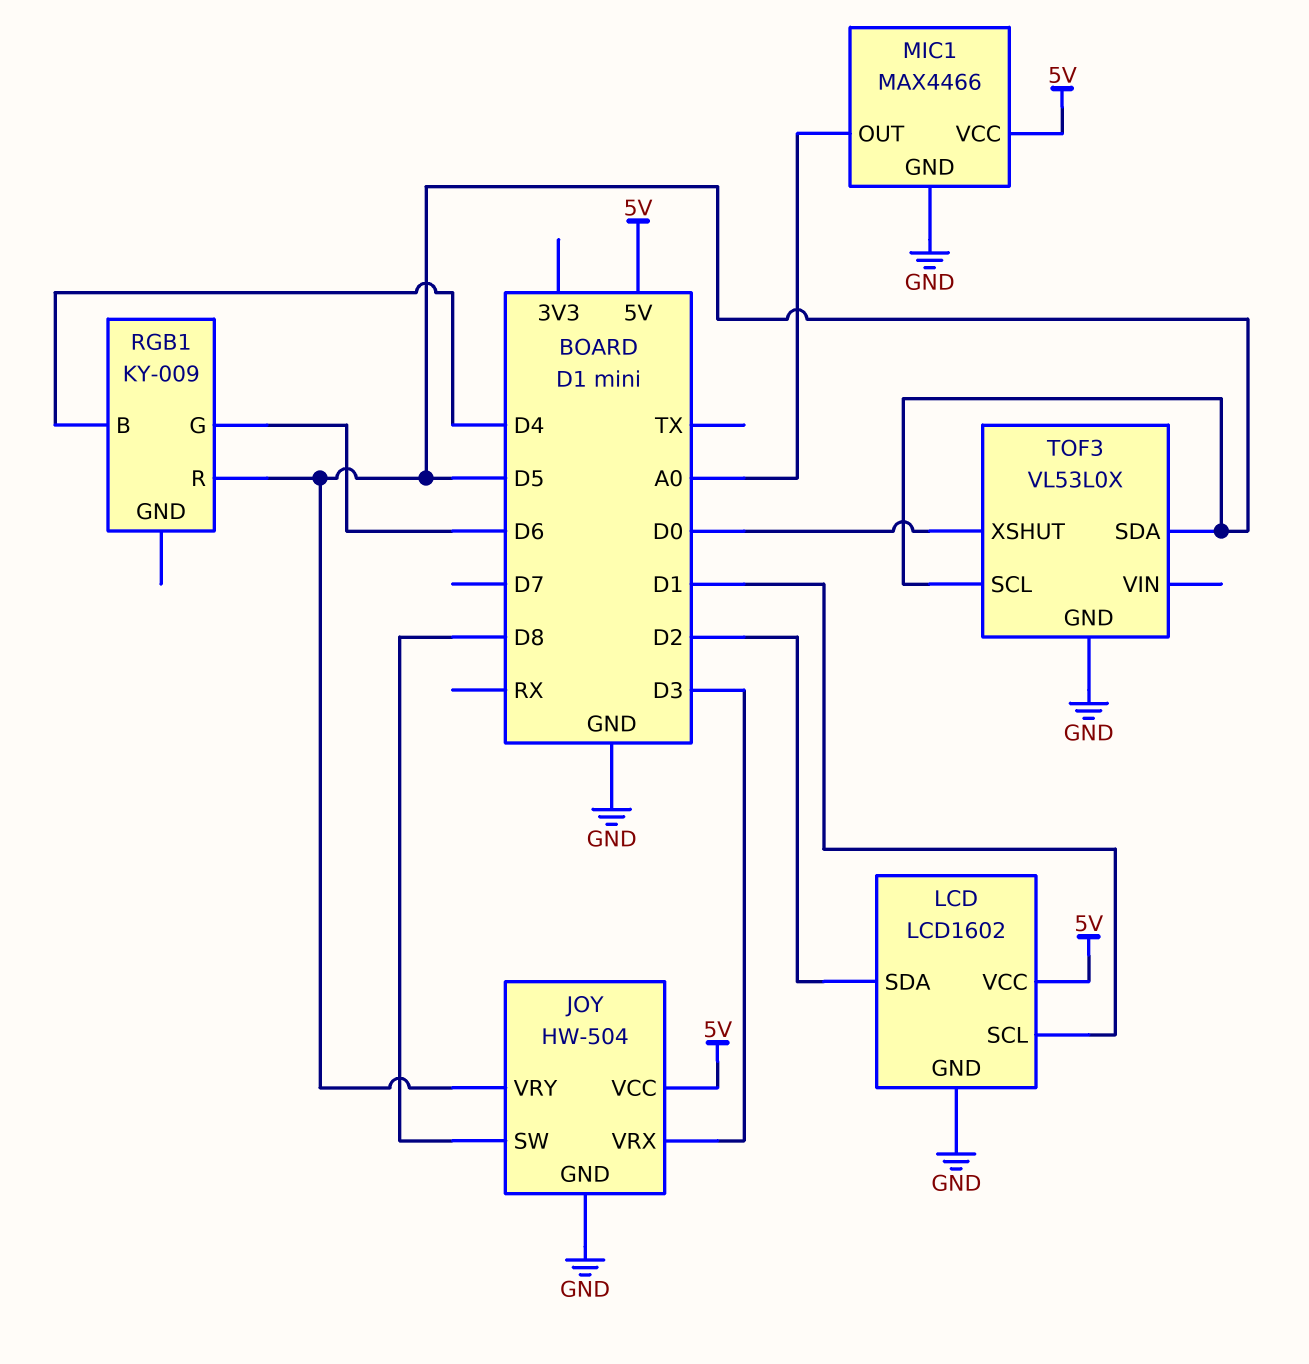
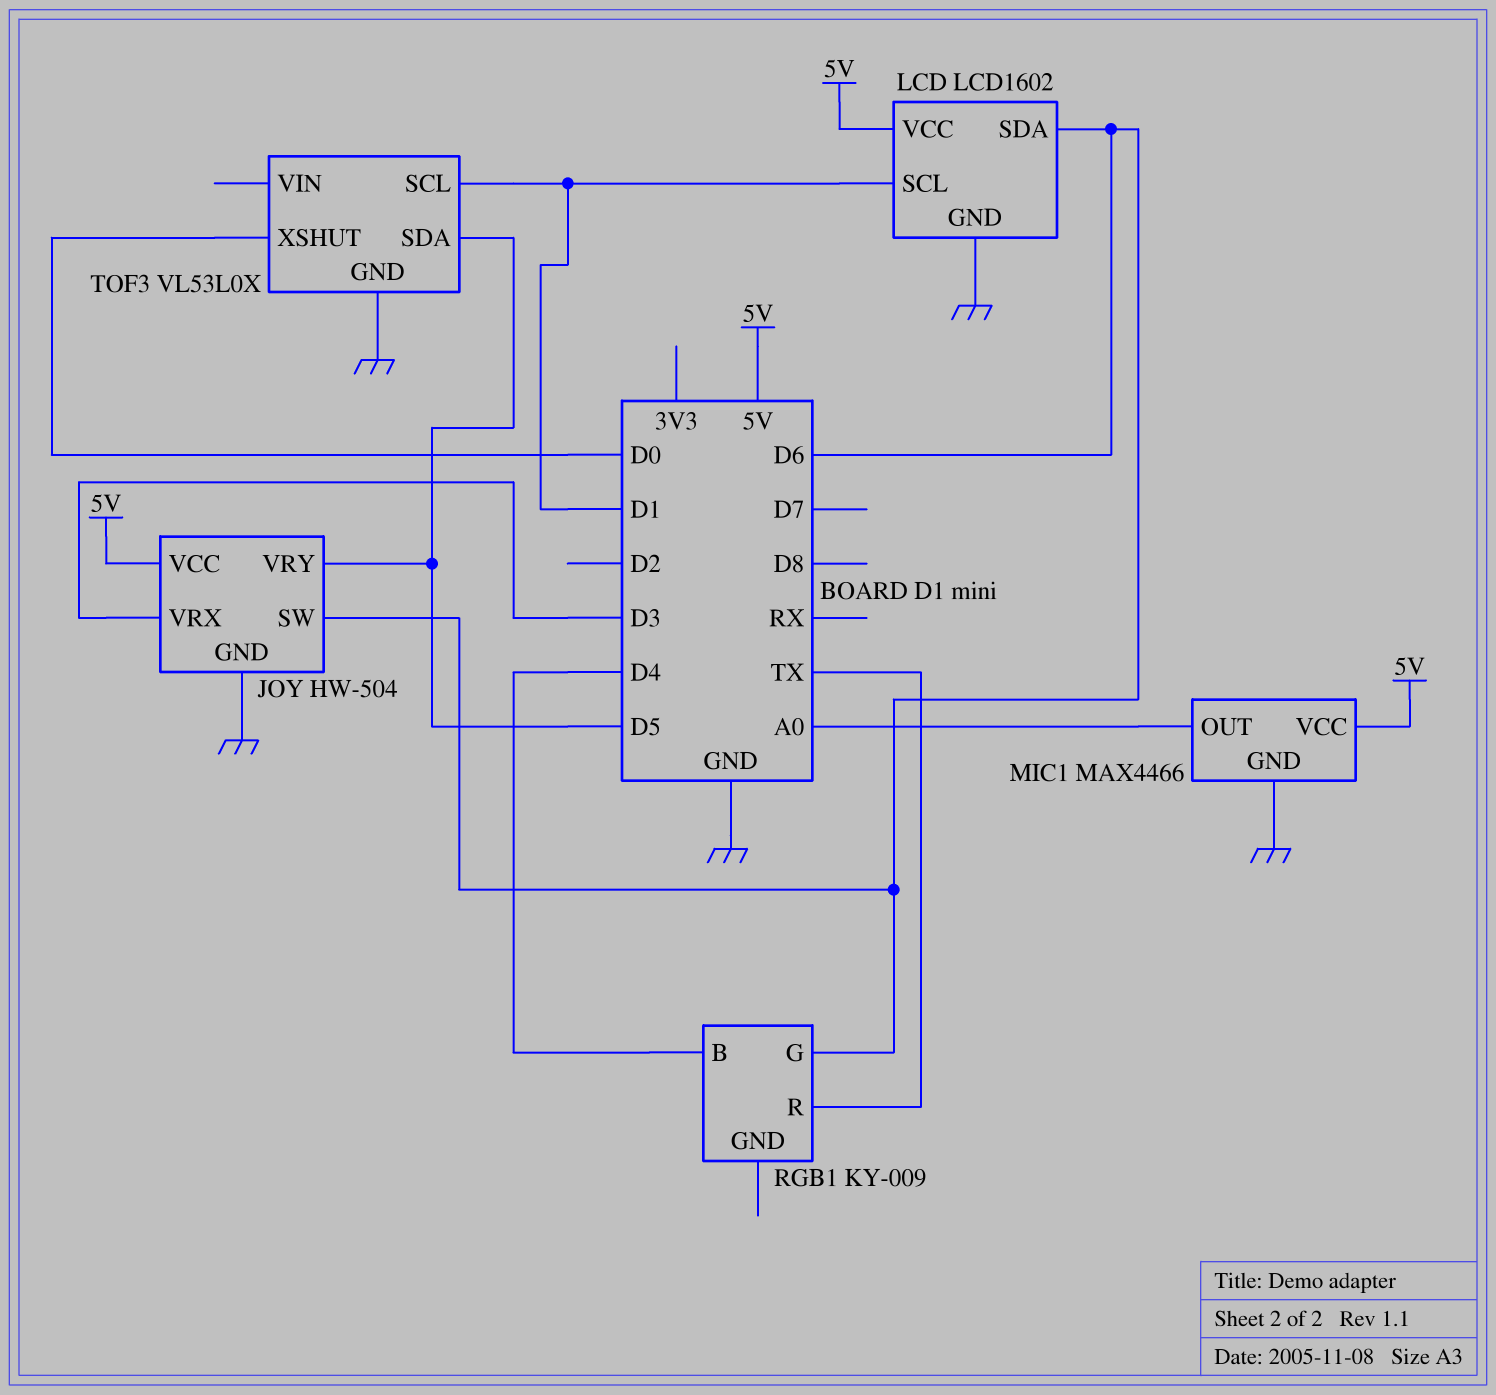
JOY pin SW: D8 -> D6
LCD pin SDA: D2 -> D6
RGB1 pin R: D5 -> TX
TOF3 pin SCL: D5 -> D1

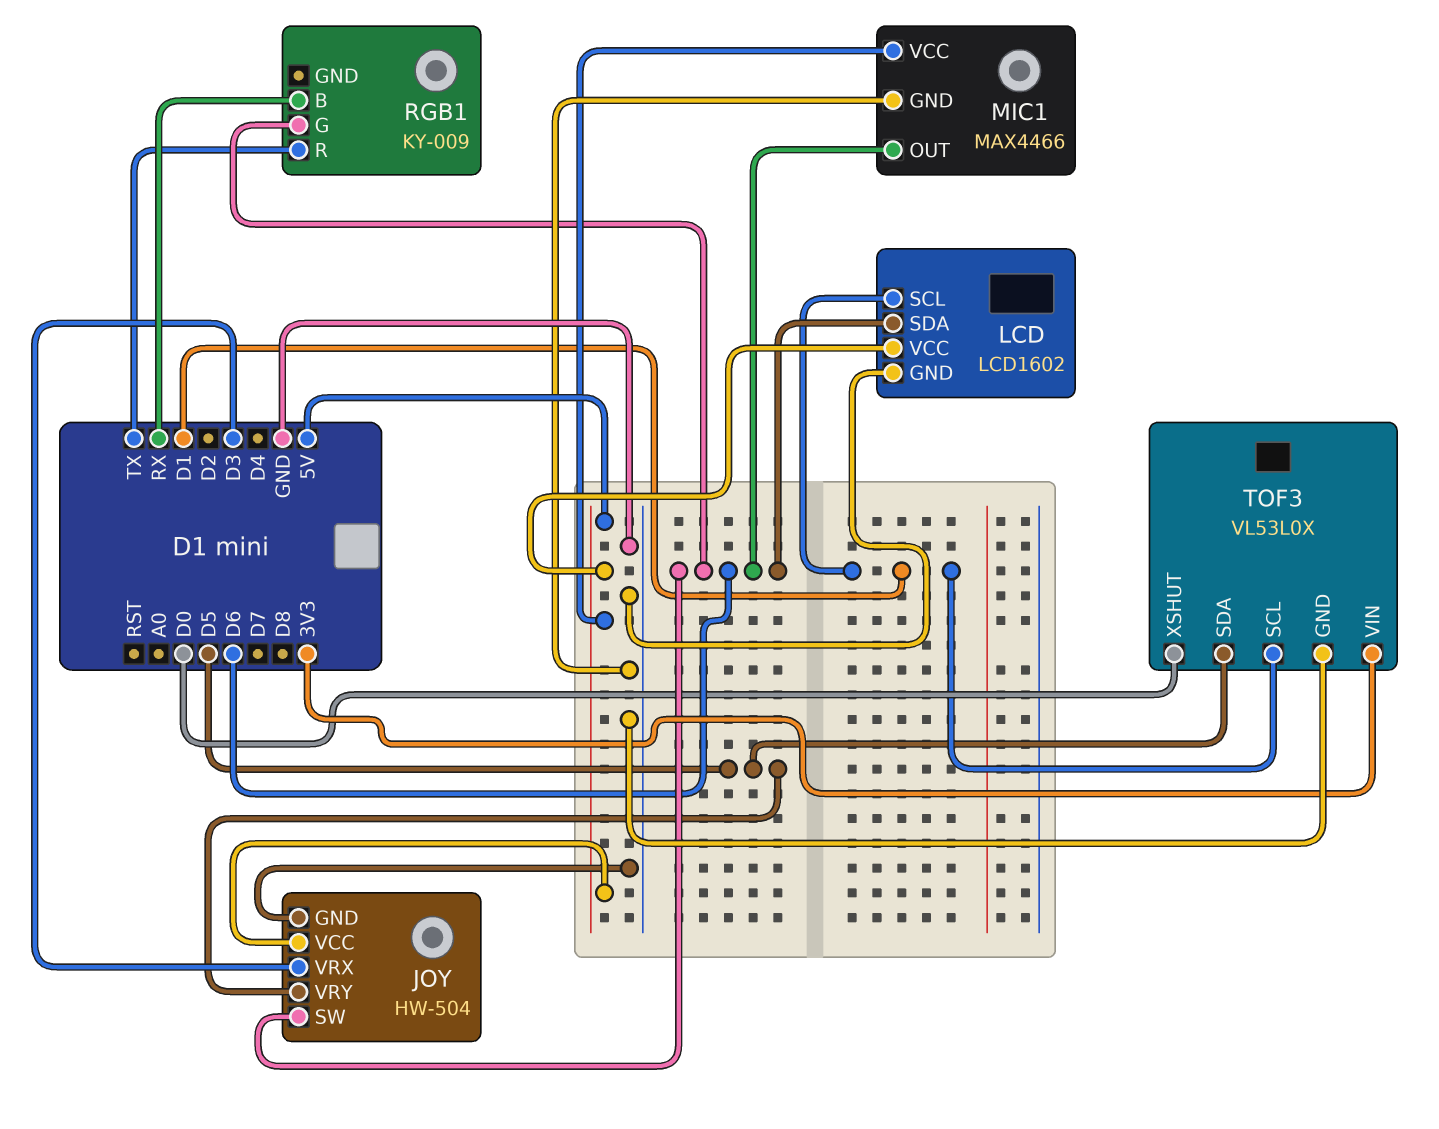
MIC1 pin OUT: A0 -> D6
RGB1 pin B: D4 -> RX
TOF3 pin VIN: none -> 3V3

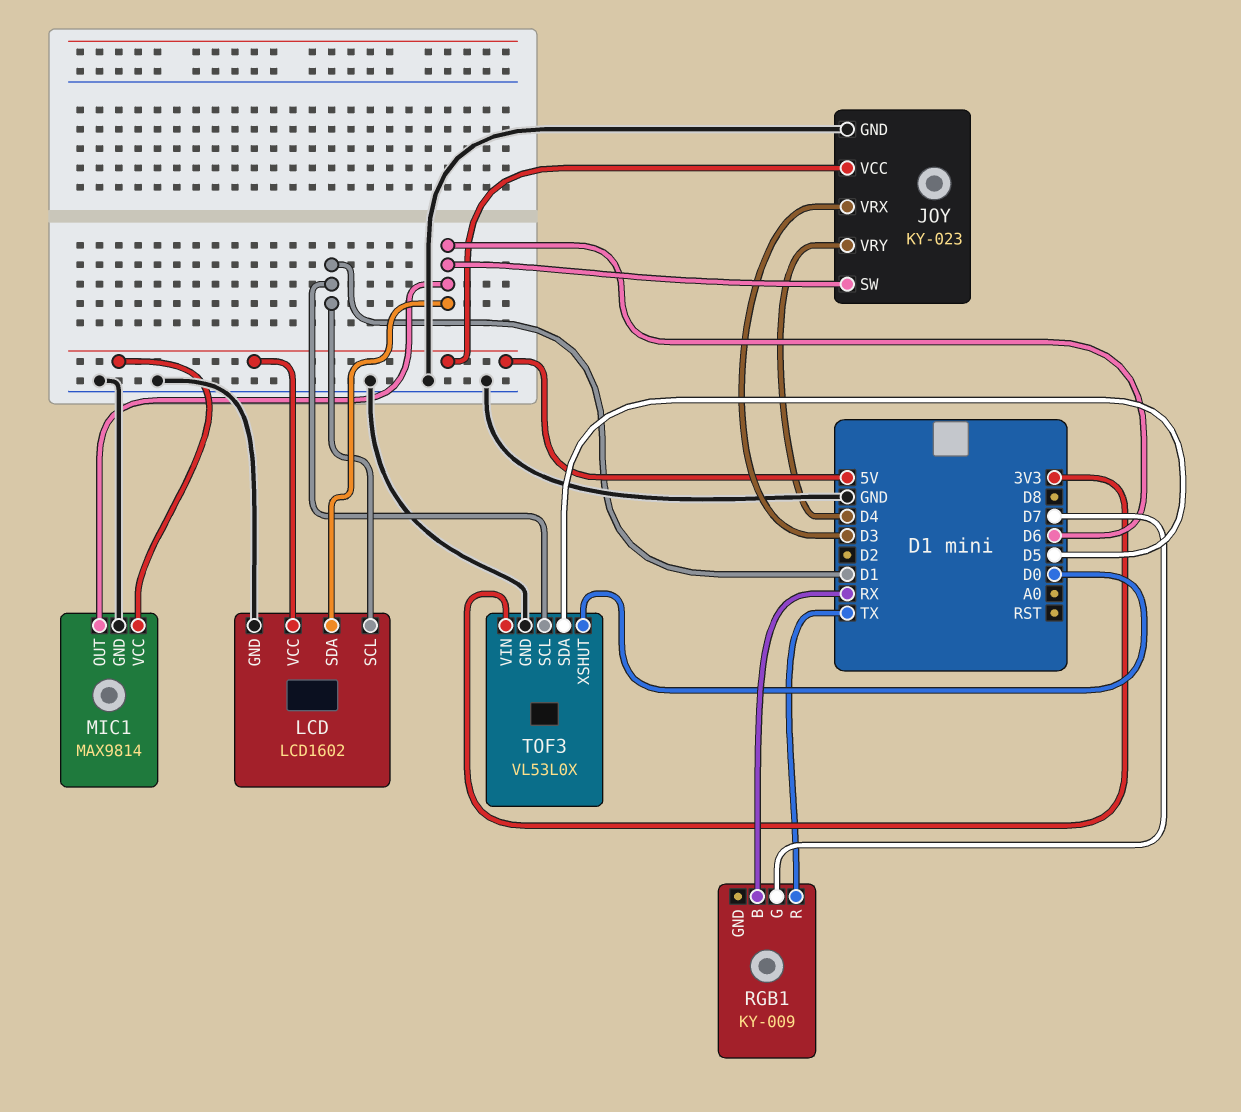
JOY: HW-504 -> KY-023
JOY pin VRY: D5 -> D4
MIC1: MAX4466 -> MAX9814
RGB1 pin G: D6 -> D7

